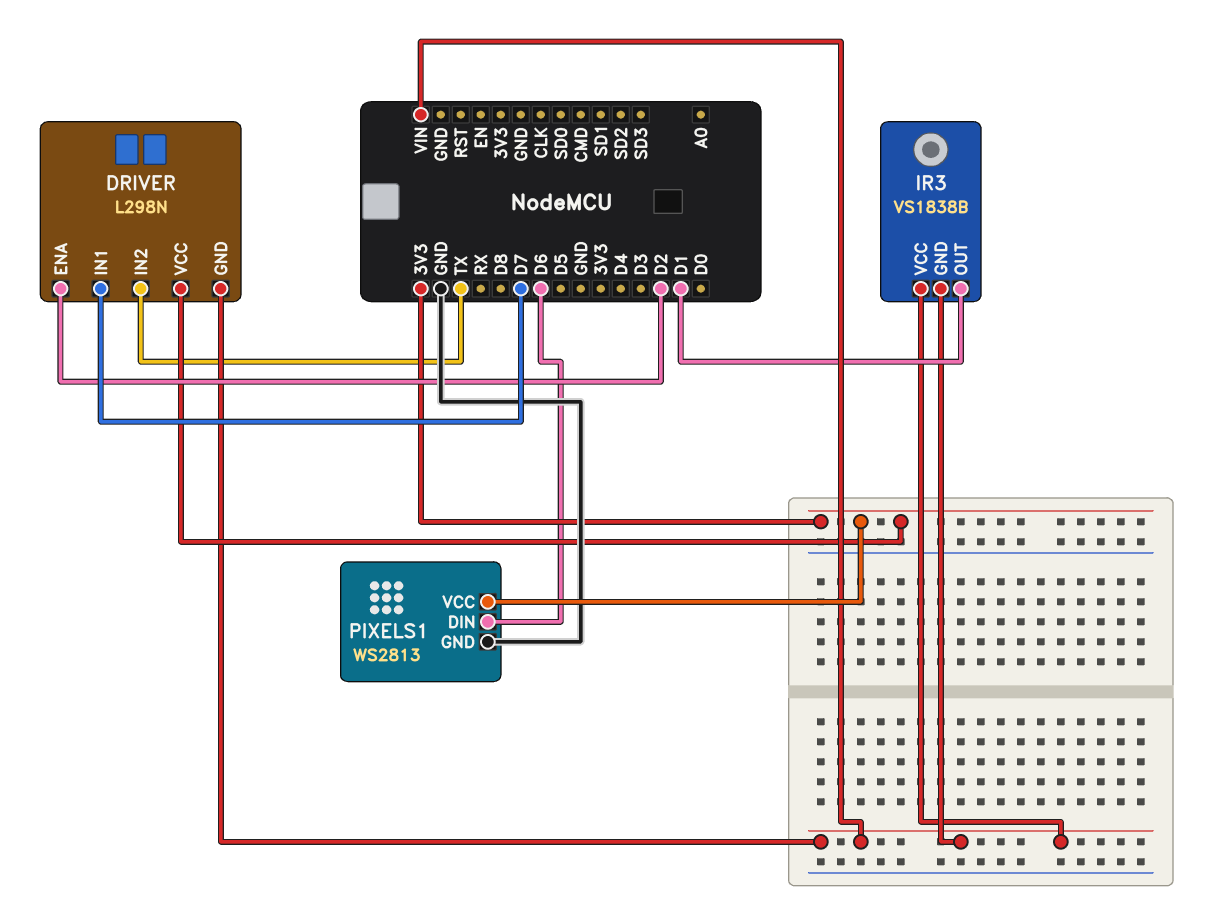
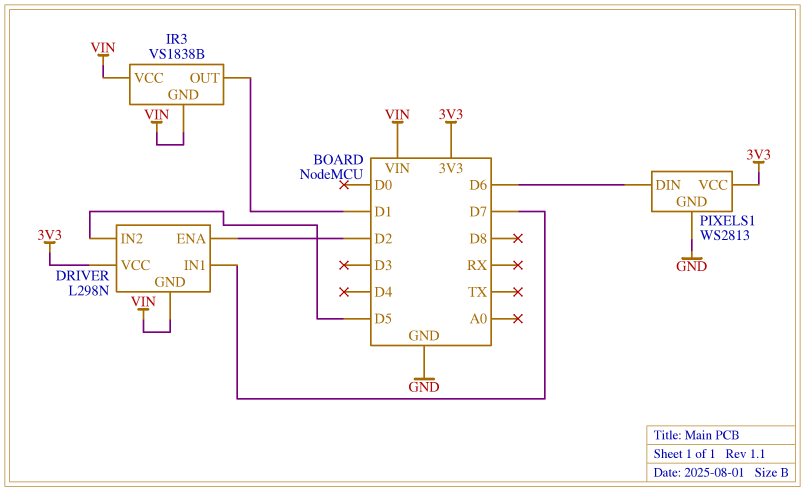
DRIVER pin IN2: TX -> D5

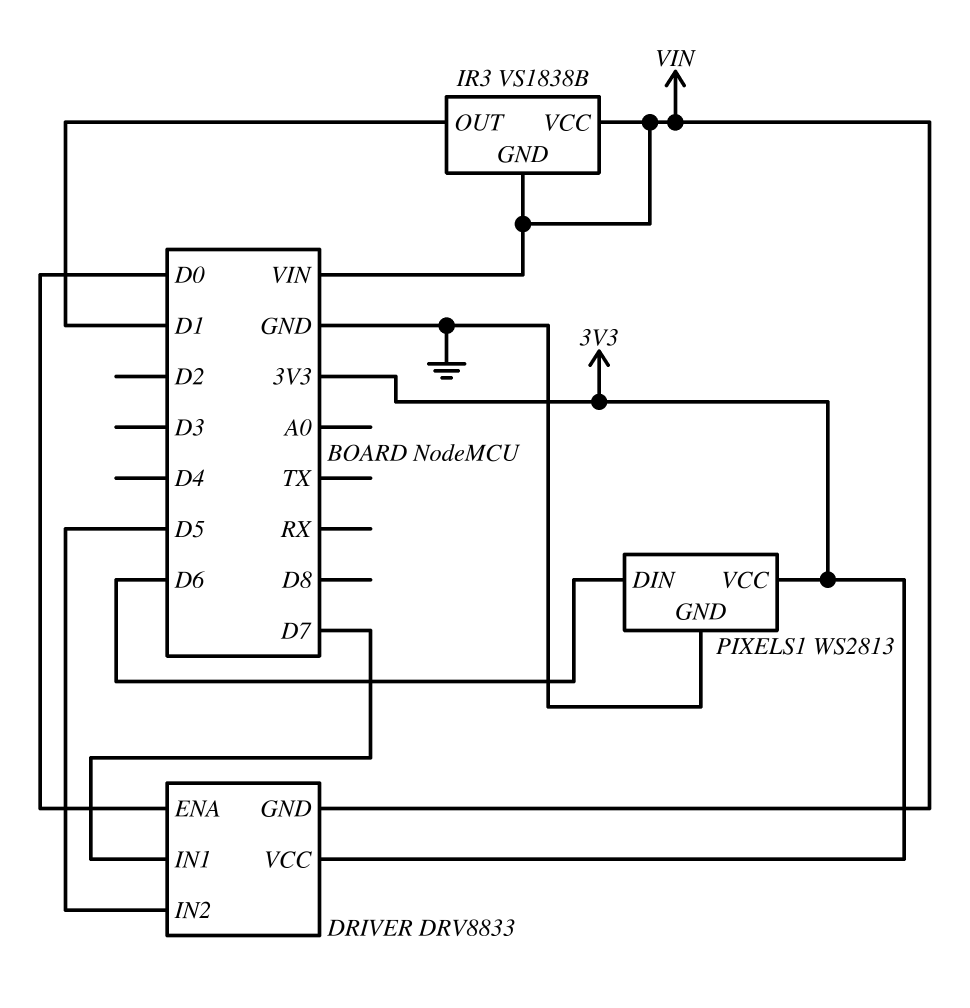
DRIVER: L298N -> DRV8833
DRIVER pin ENA: D2 -> D0

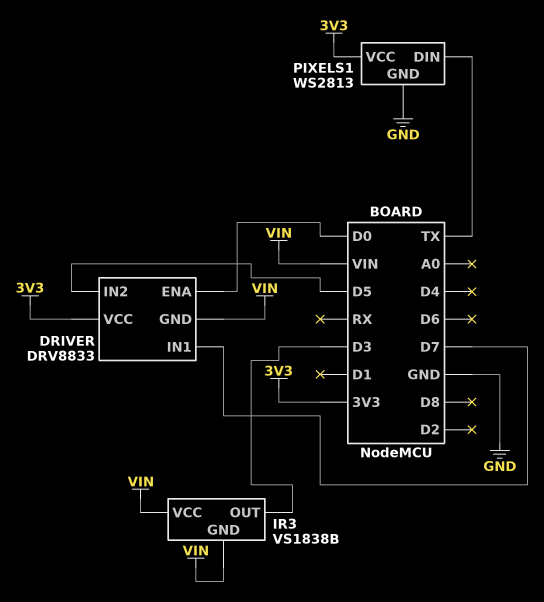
IR3 pin OUT: D1 -> D3
PIXELS1 pin DIN: D6 -> TX

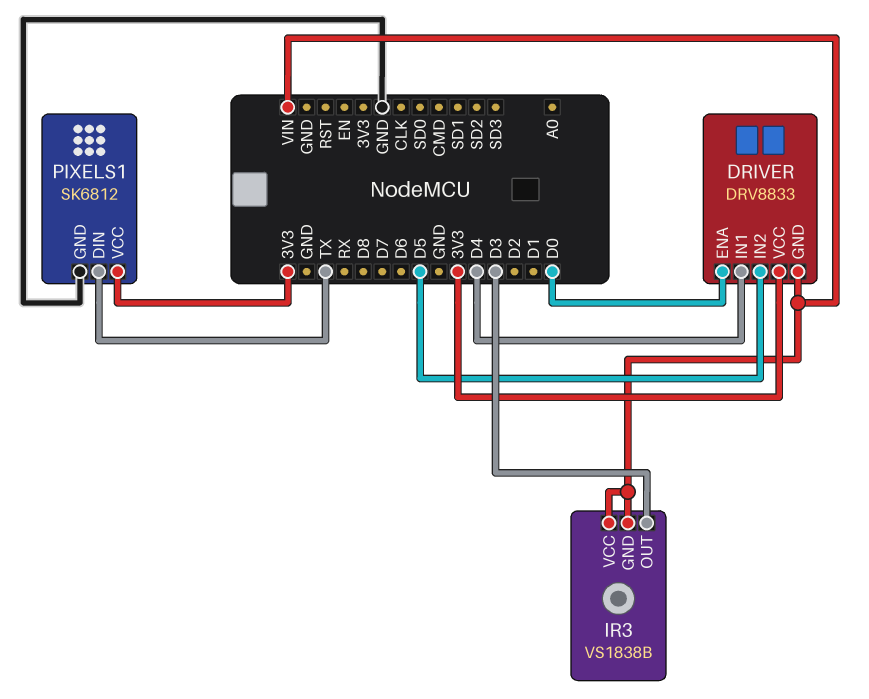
DRIVER pin IN1: D7 -> D4
PIXELS1: WS2813 -> SK6812

